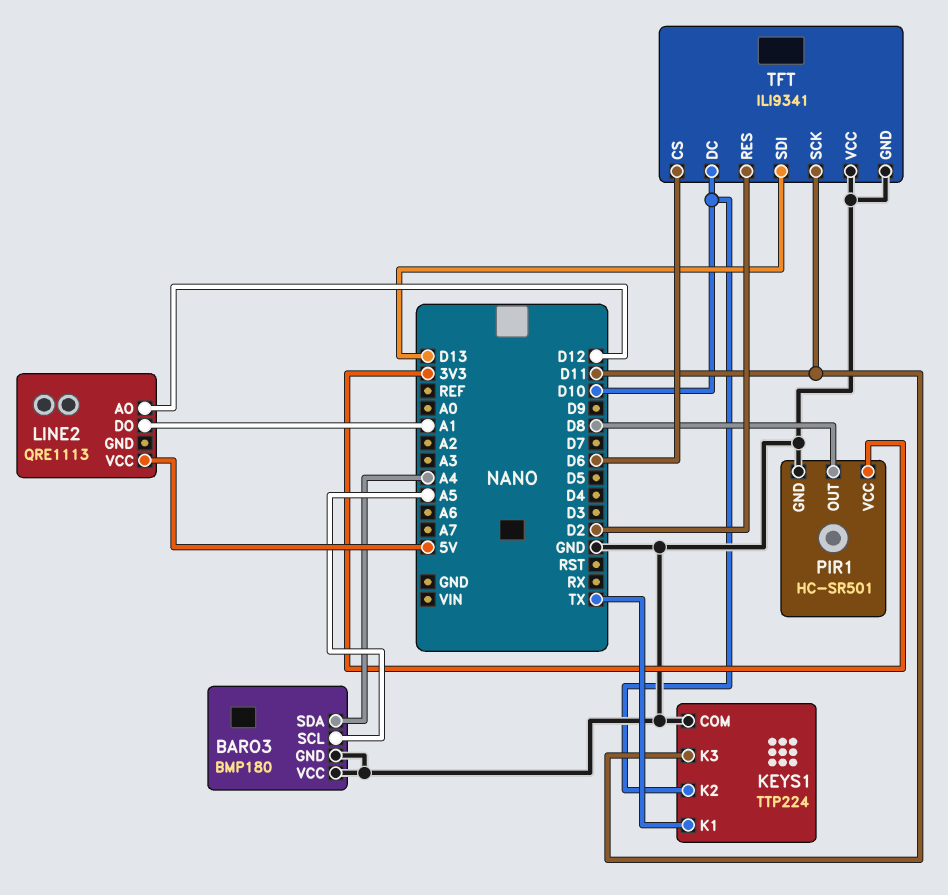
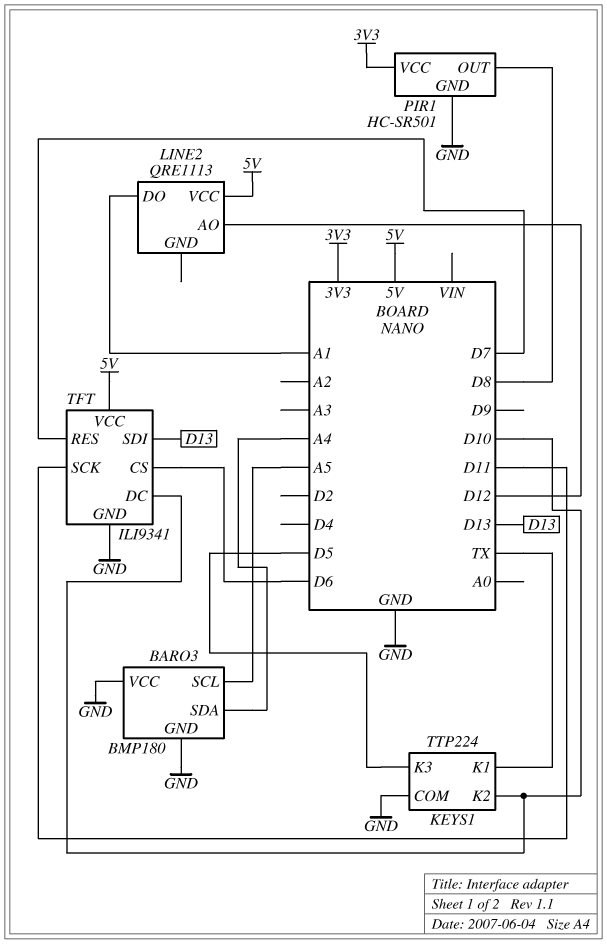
KEYS1 pin K3: D11 -> D5
TFT pin RES: D2 -> D7
TFT pin VCC: GND -> 5V

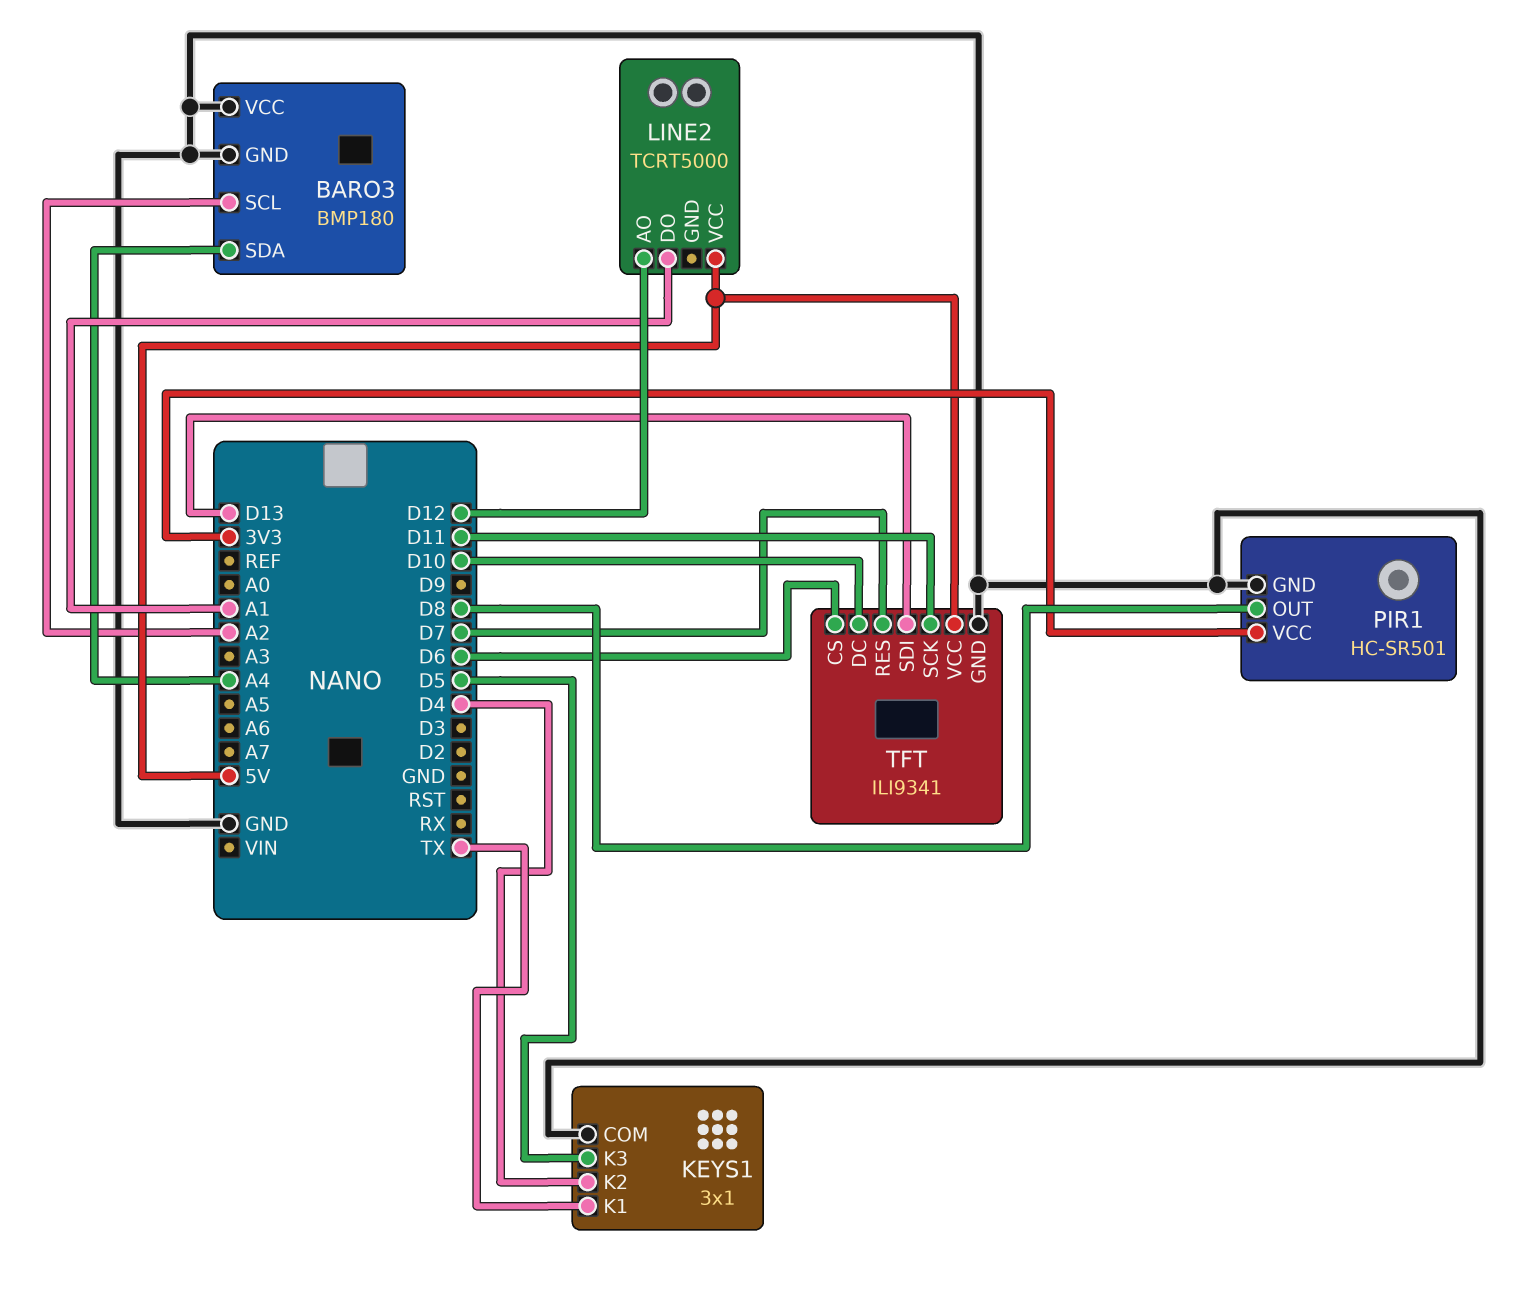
BARO3 pin SCL: A5 -> A2
KEYS1: TTP224 -> 3x1
KEYS1 pin K2: D10 -> D4
LINE2: QRE1113 -> TCRT5000

